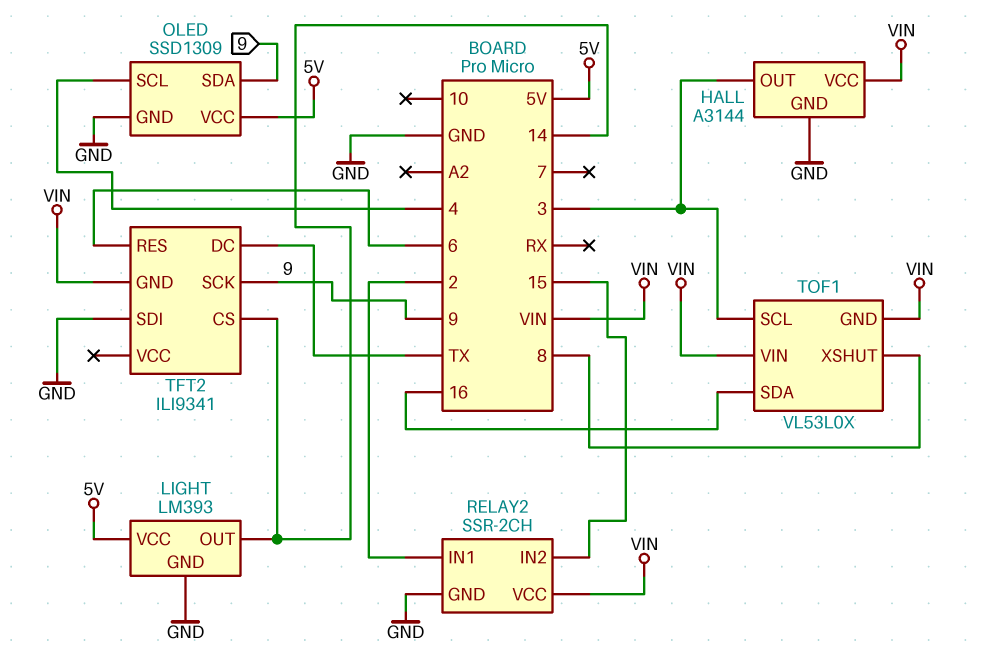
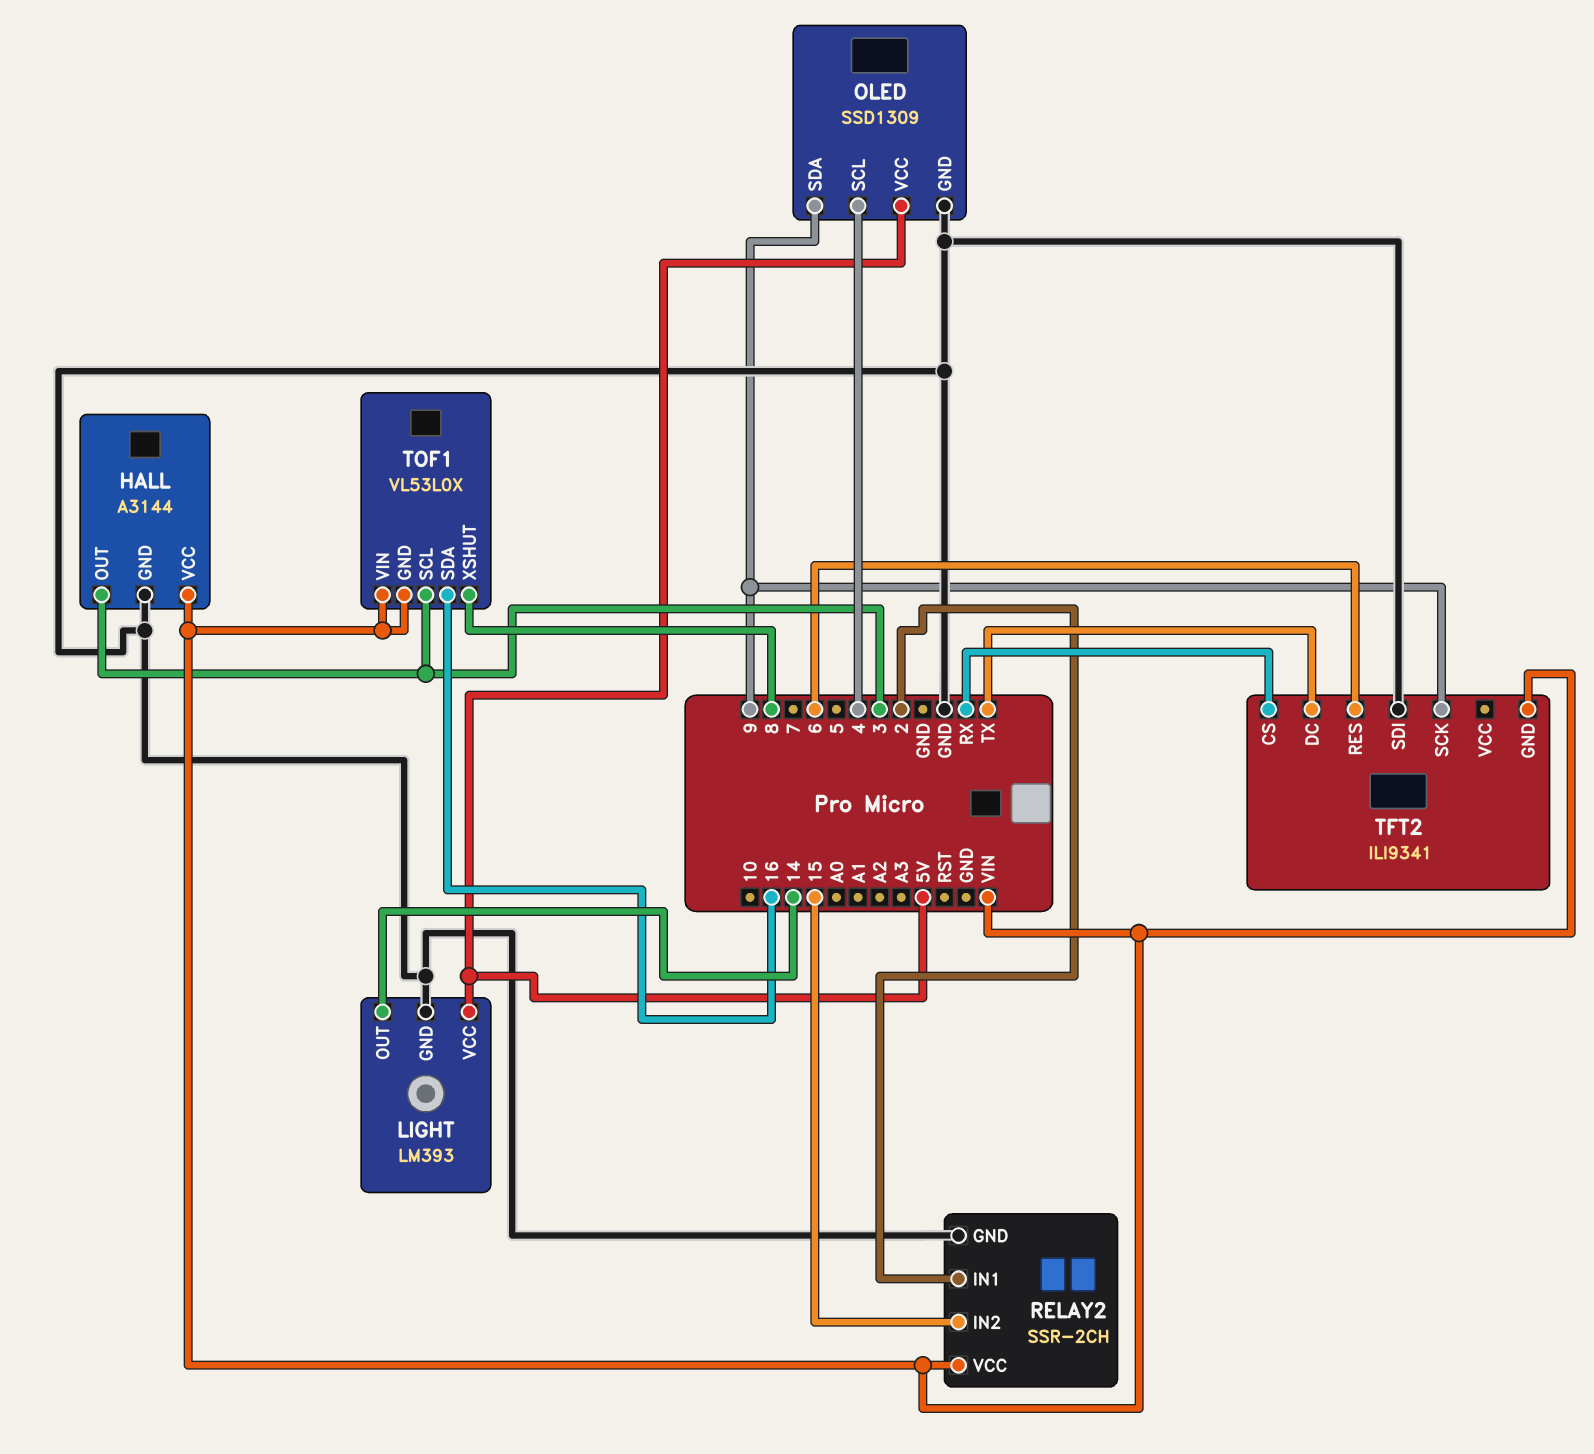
TFT2 pin CS: 14 -> RX

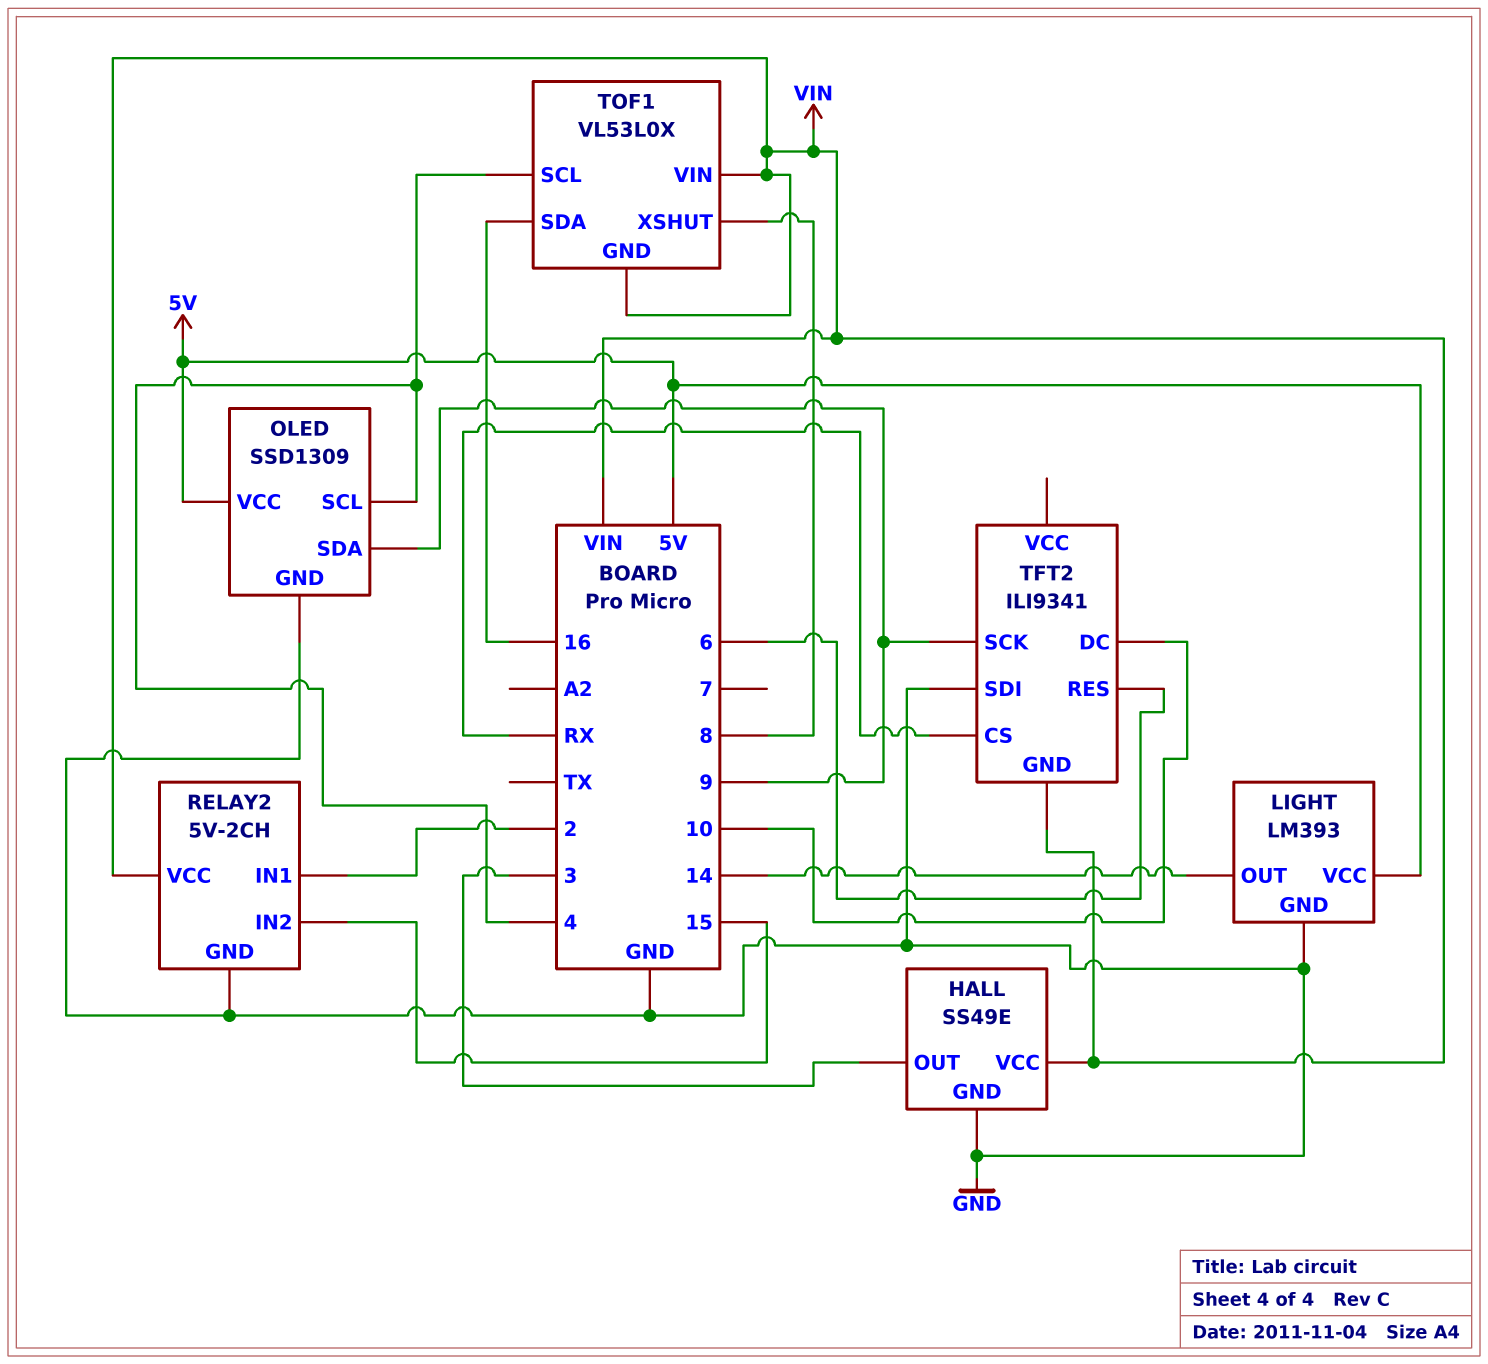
HALL: A3144 -> SS49E
RELAY2: SSR-2CH -> 5V-2CH
TFT2 pin DC: TX -> 10
TOF1 pin SCL: 3 -> 4

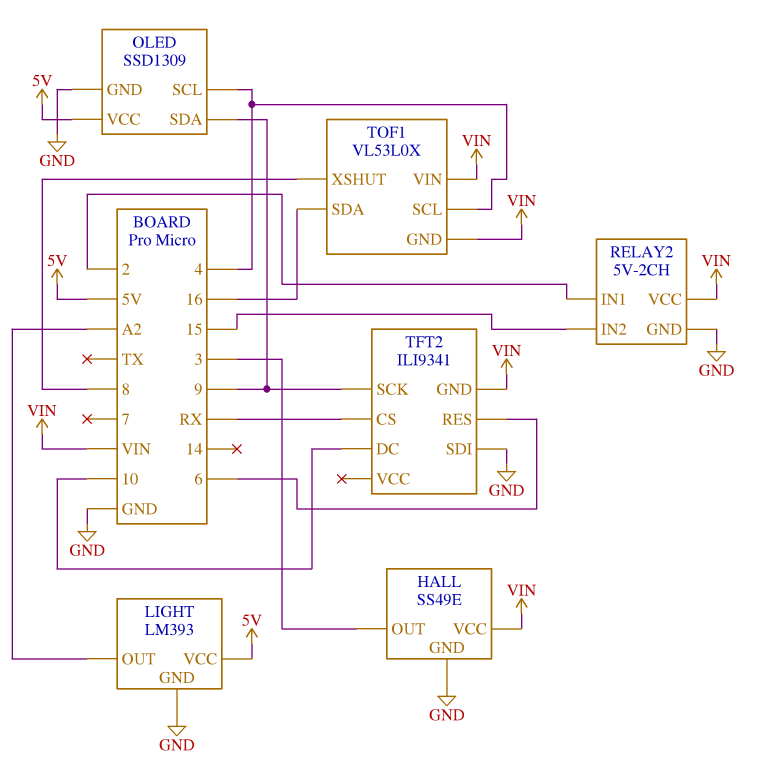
LIGHT pin OUT: 14 -> A2

